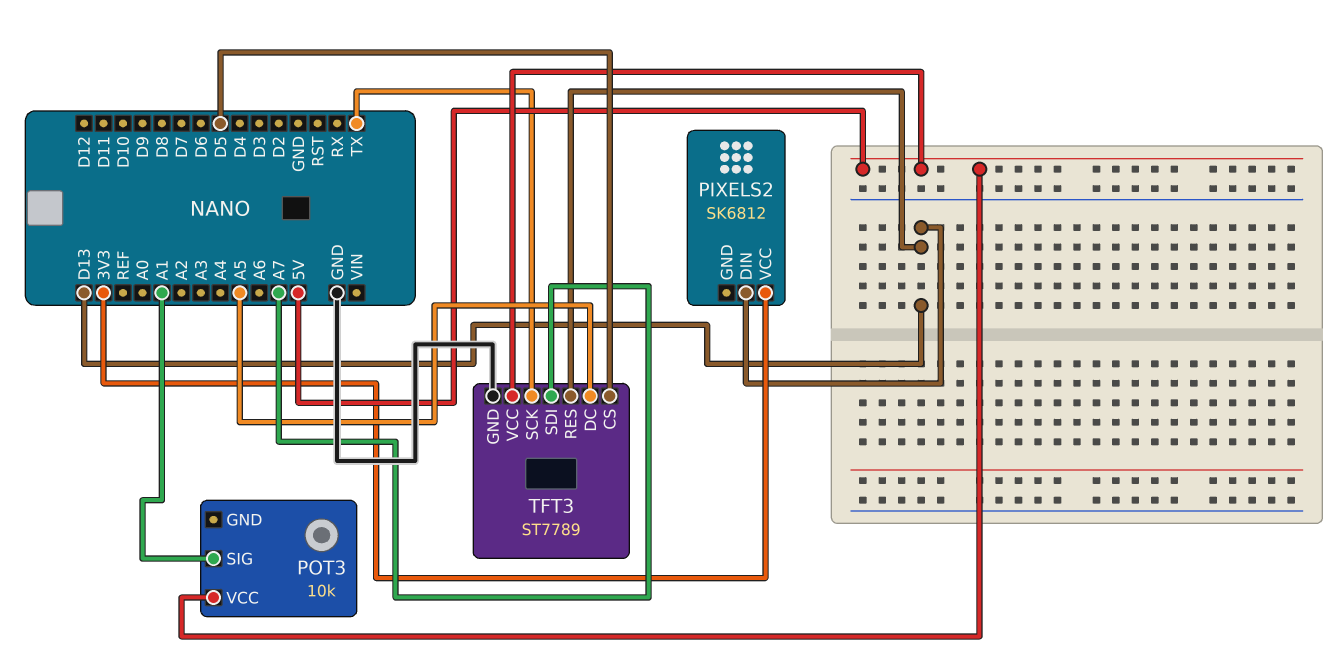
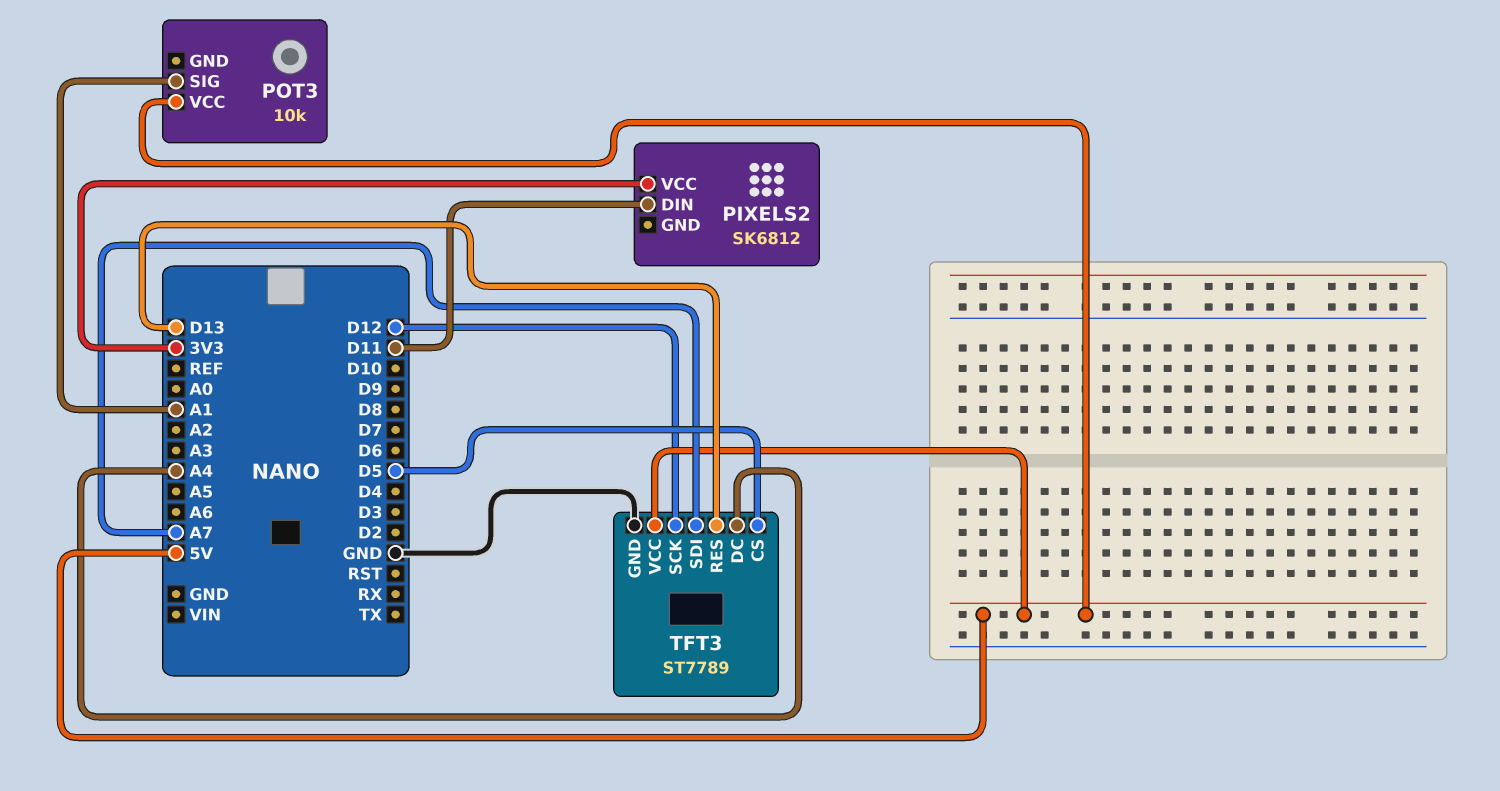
PIXELS2 pin DIN: D13 -> D11
TFT3 pin DC: A5 -> A4
TFT3 pin SCK: TX -> D12

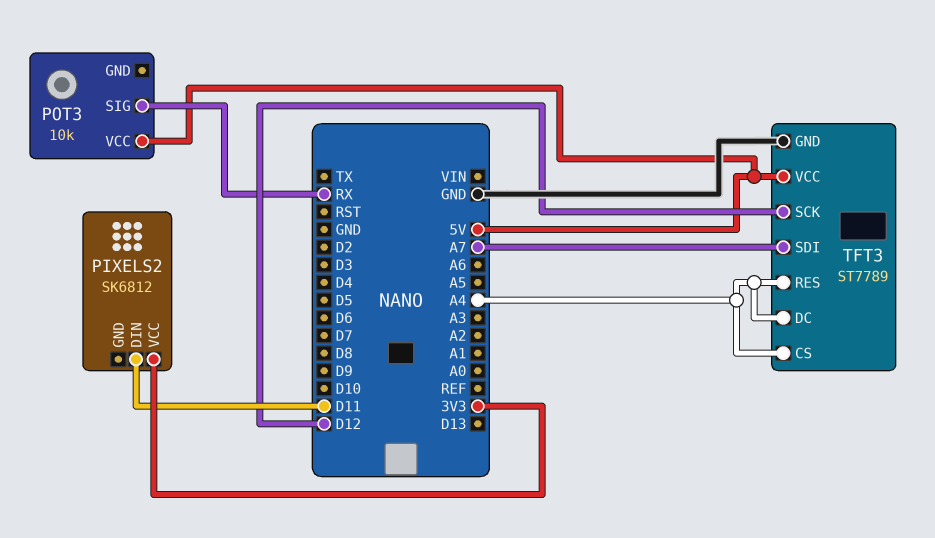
POT3 pin SIG: A1 -> RX
TFT3 pin CS: D5 -> A4
TFT3 pin RES: D13 -> A4

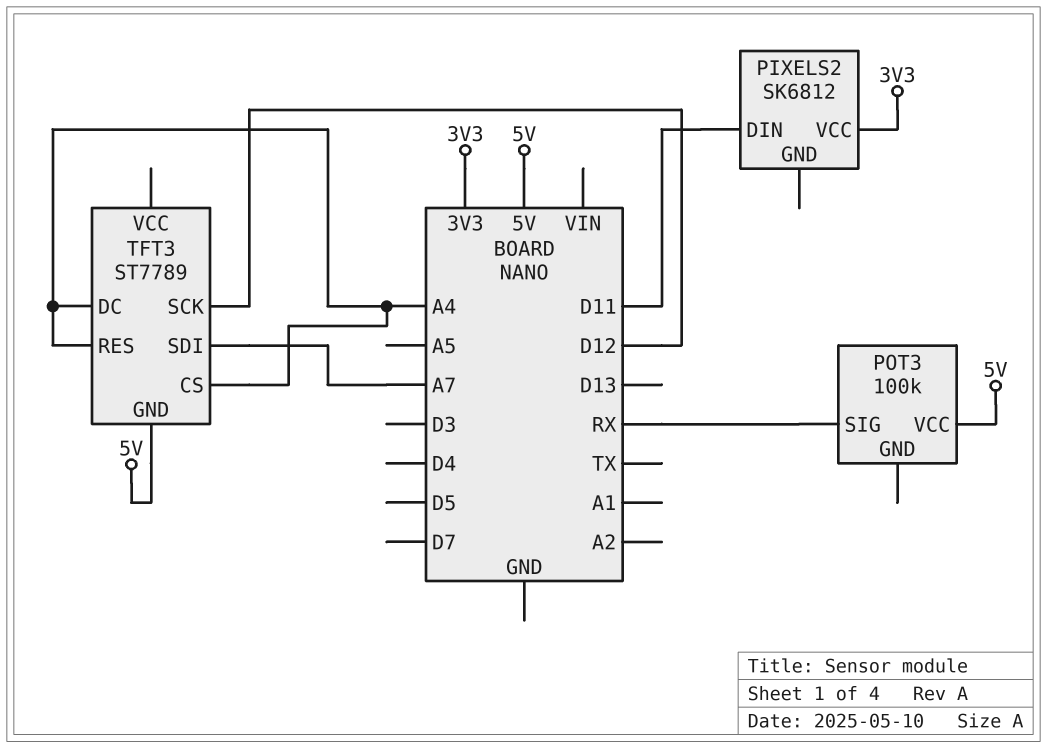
POT3: 10k -> 100k
TFT3 pin GND: GND -> 5V
TFT3 pin VCC: 5V -> none

